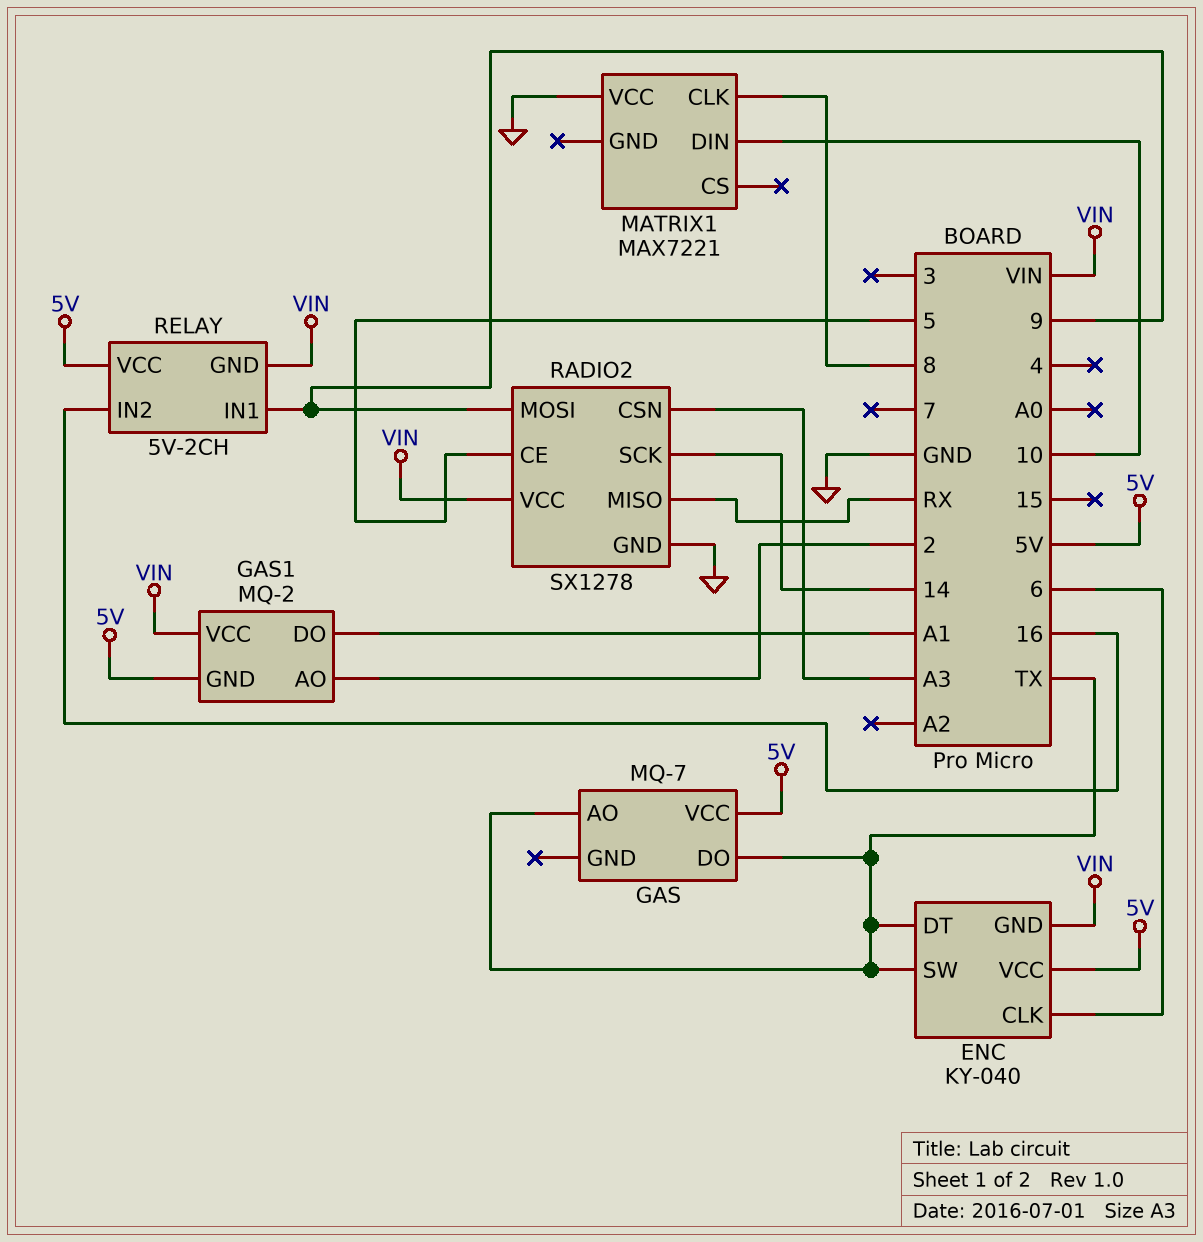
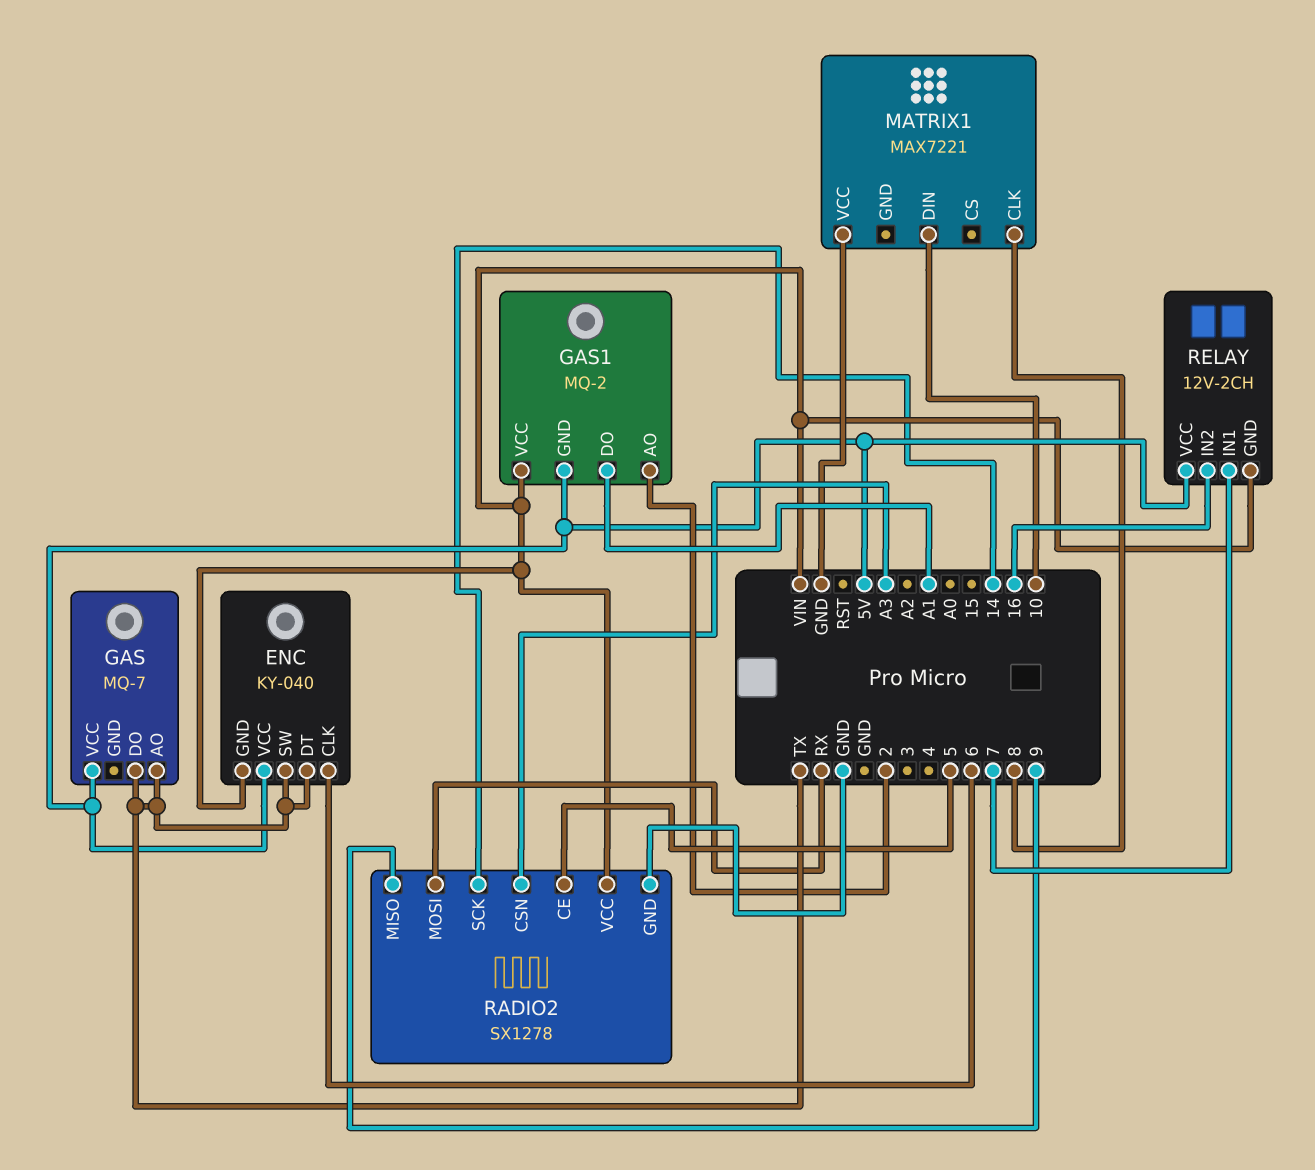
RADIO2 pin MISO: RX -> 9
RADIO2 pin MOSI: 9 -> RX
RELAY: 5V-2CH -> 12V-2CH
RELAY pin IN1: 9 -> 7

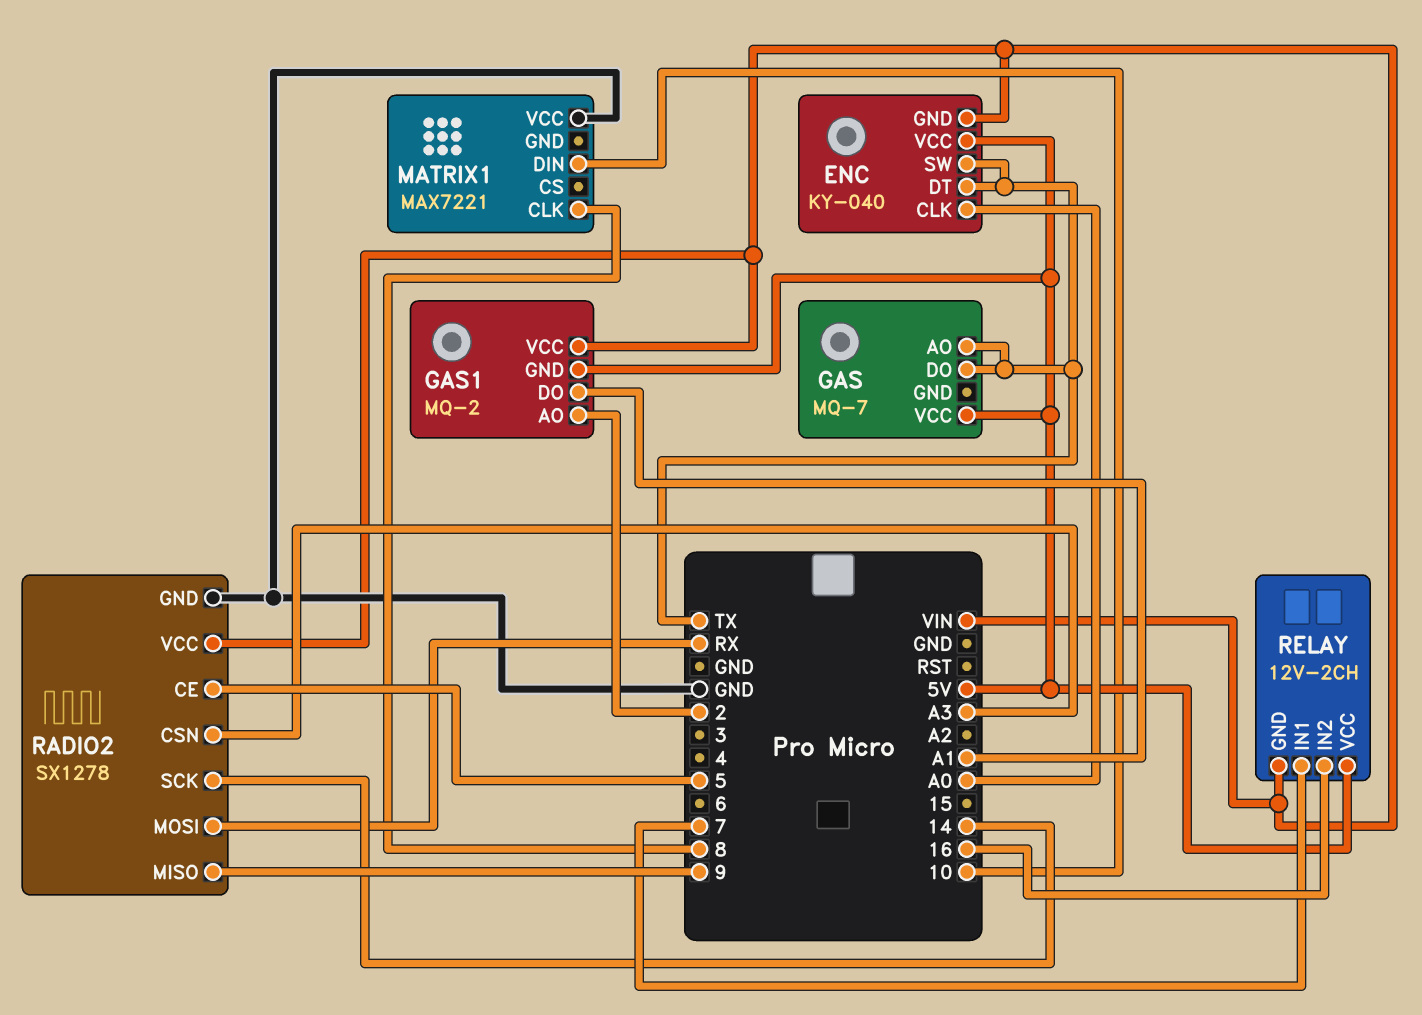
ENC pin CLK: 6 -> A0

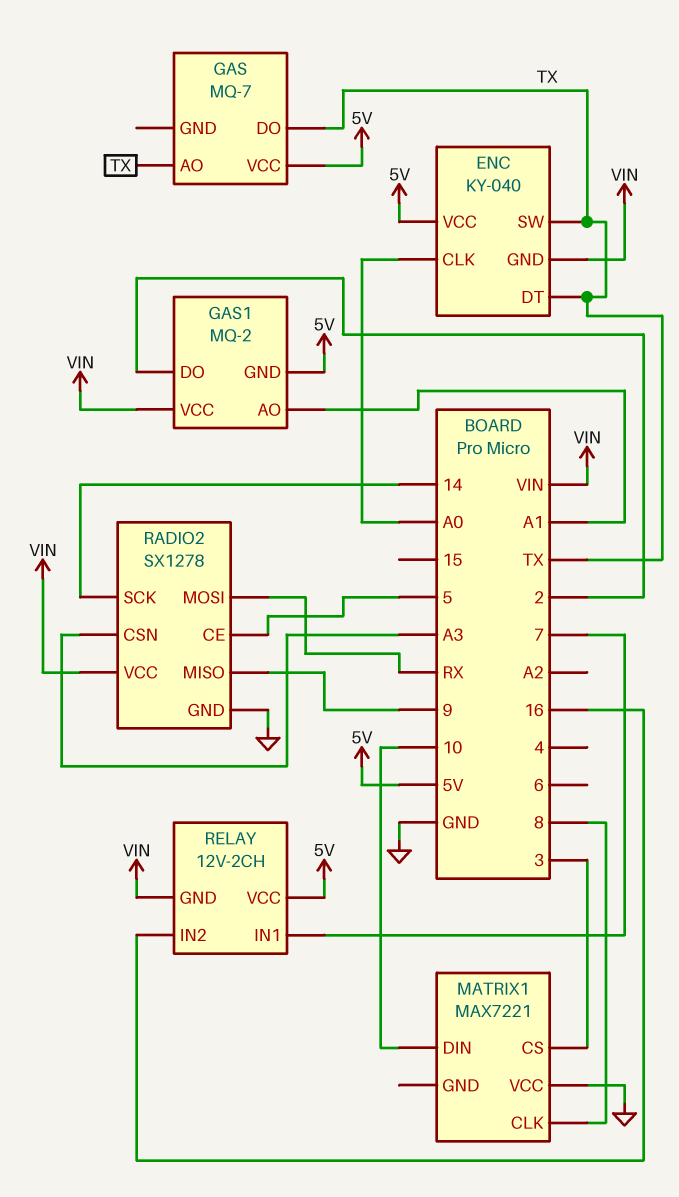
GAS1 pin AO: 2 -> A1
GAS1 pin DO: A1 -> 2
MATRIX1 pin CS: none -> 3

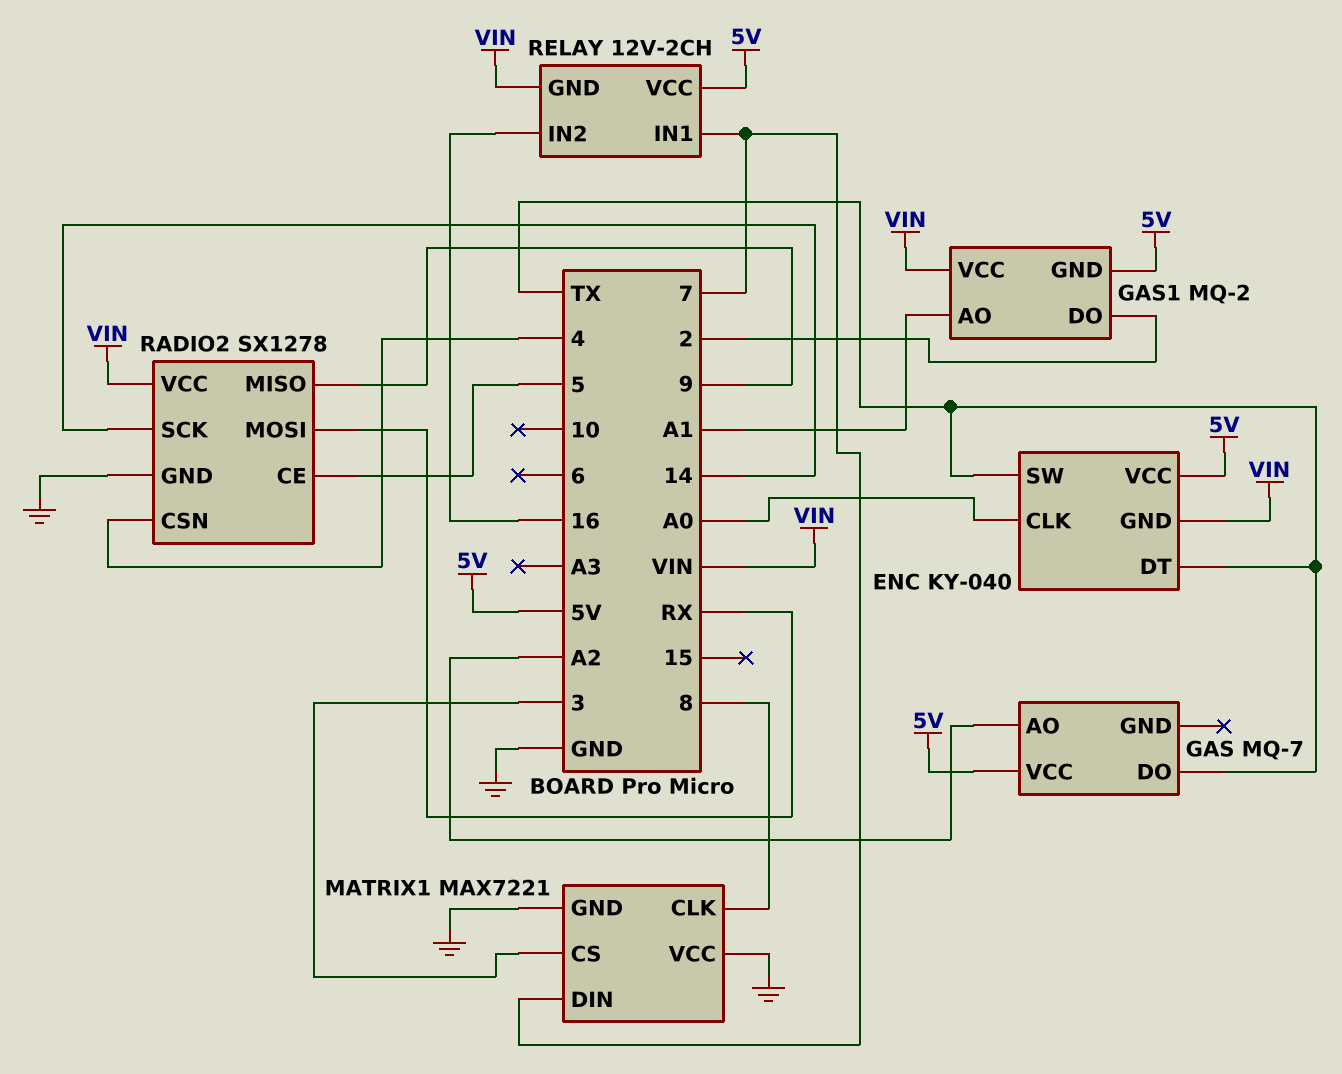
GAS pin AO: TX -> A2
MATRIX1 pin DIN: 10 -> 7
MATRIX1 pin GND: none -> GND
RADIO2 pin CSN: A3 -> 4

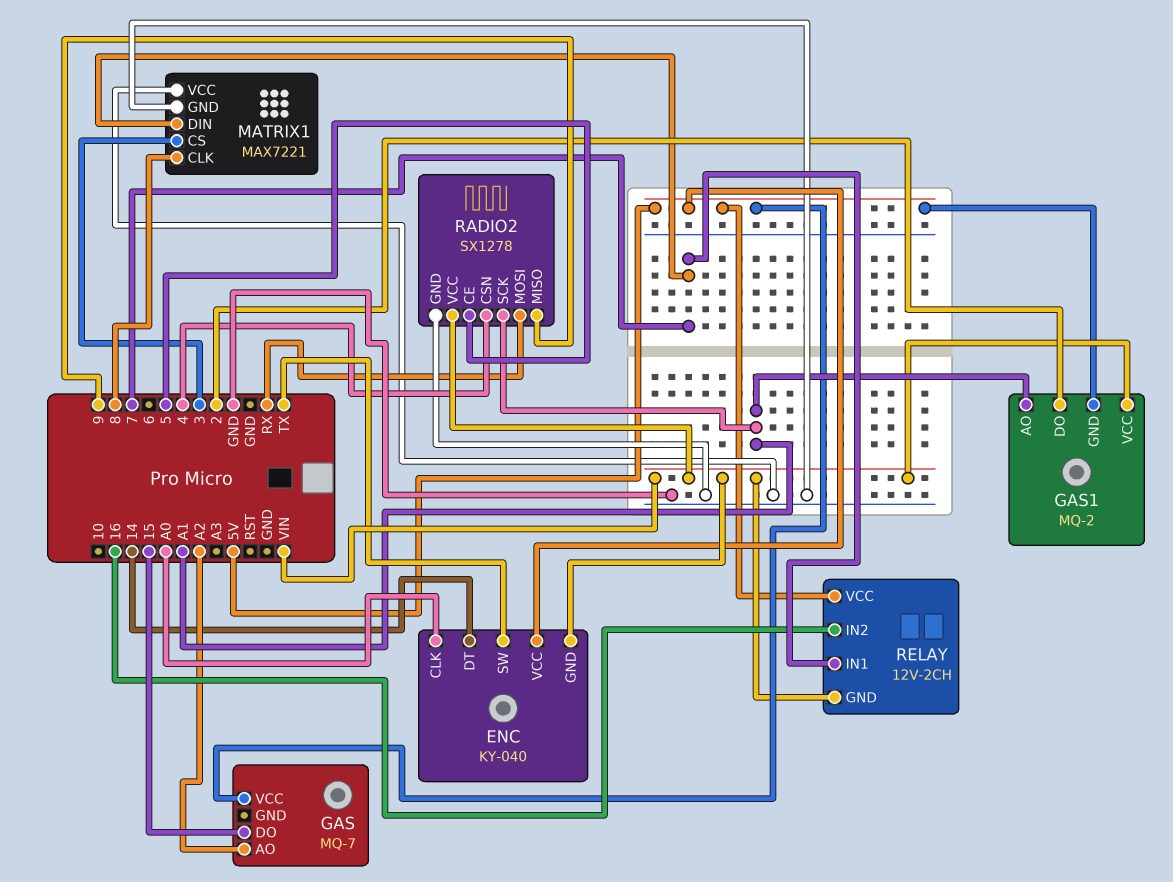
ENC pin DT: TX -> 14
GAS pin DO: TX -> 15
RADIO2 pin SCK: 14 -> A1

